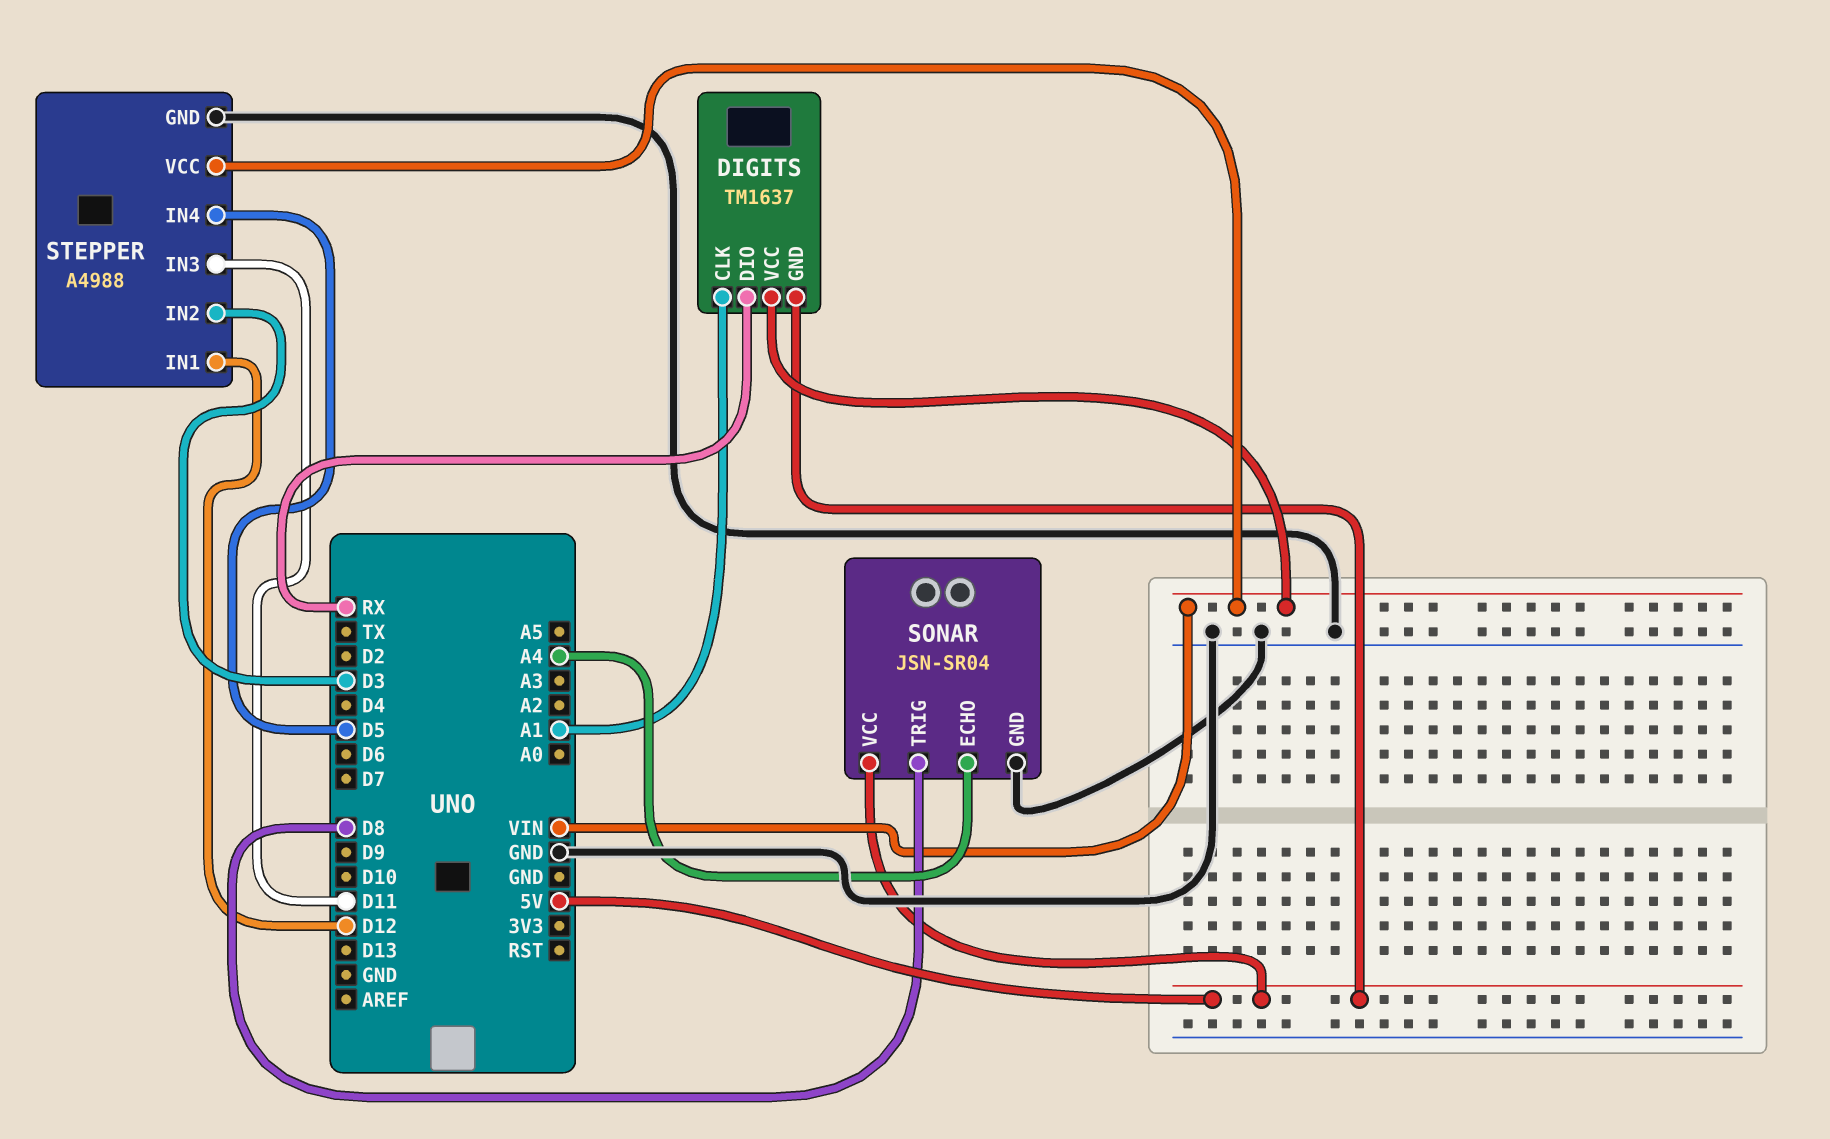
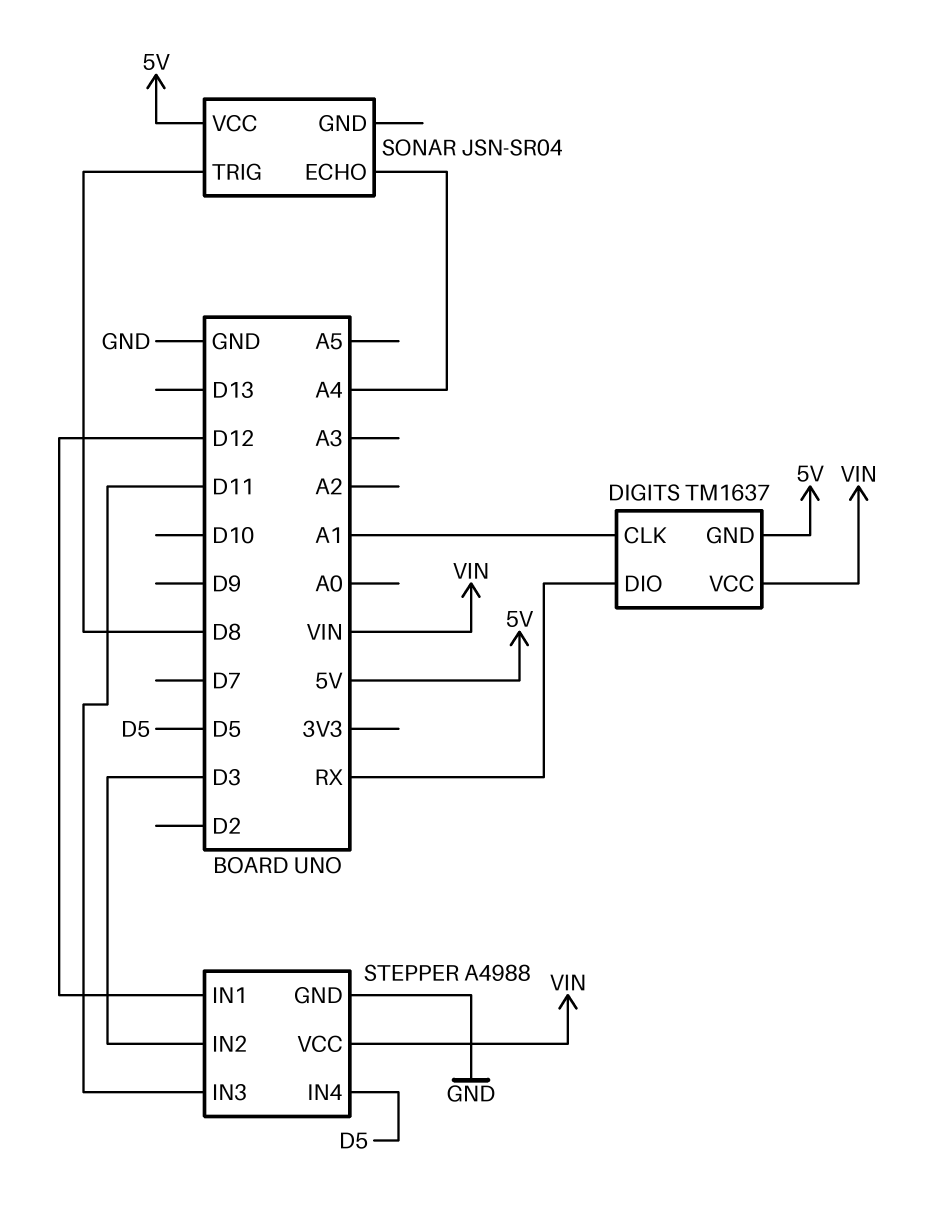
SONAR pin GND: GND -> none

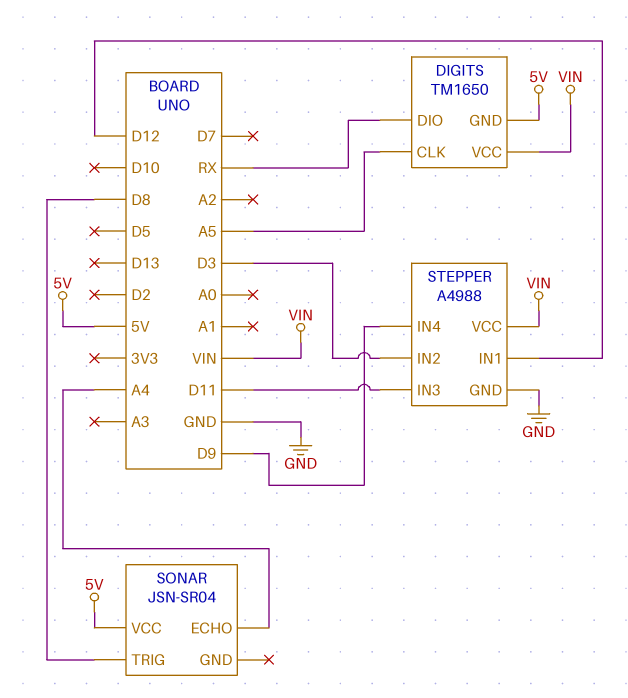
DIGITS: TM1637 -> TM1650
DIGITS pin CLK: A1 -> A5
STEPPER pin IN4: D5 -> D9

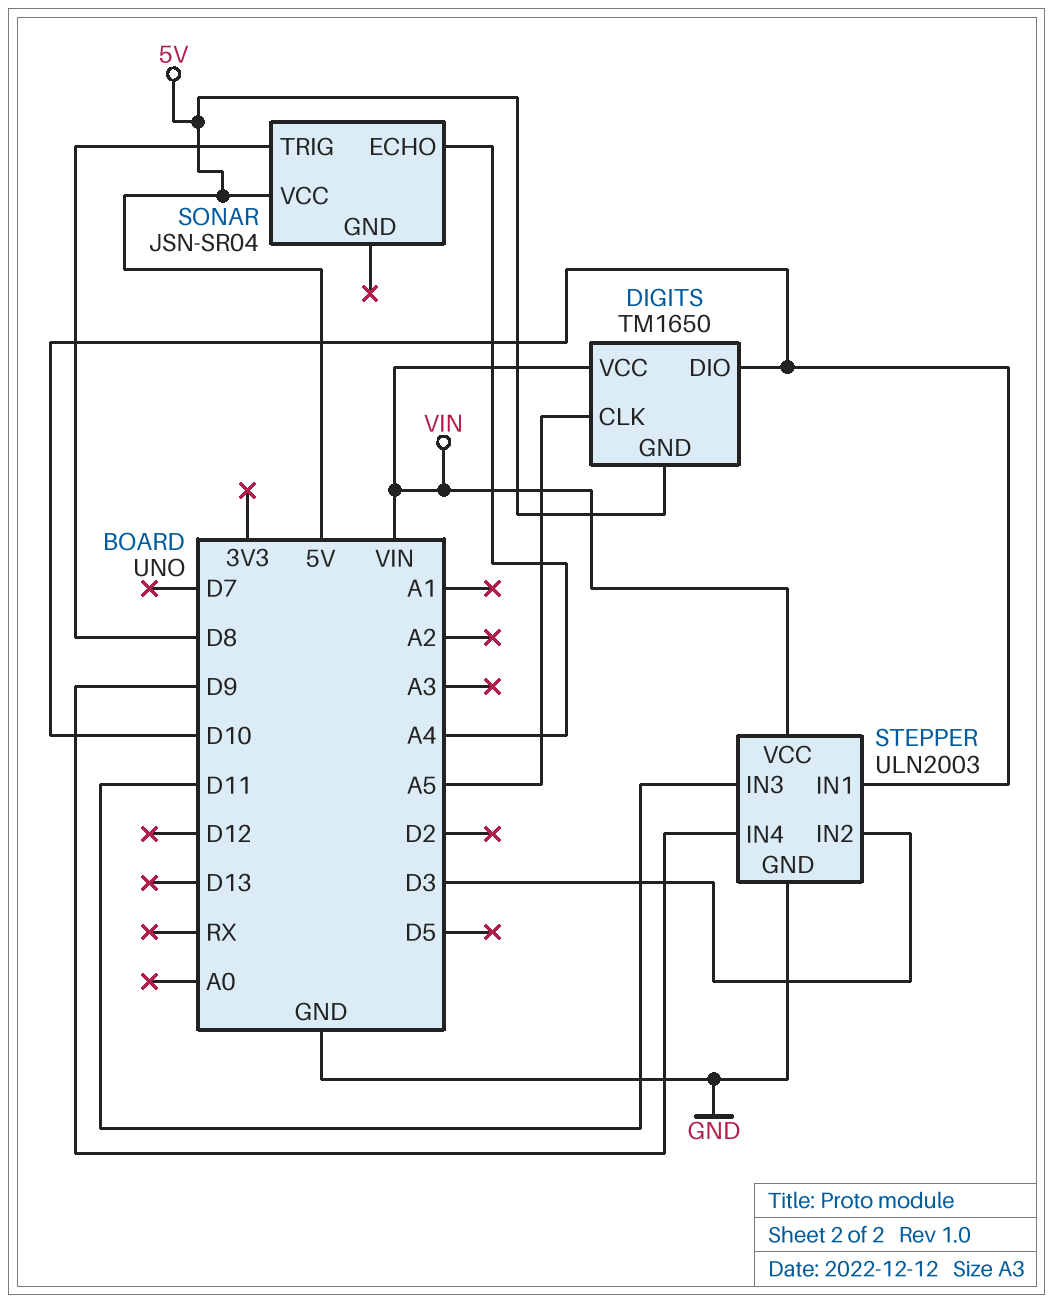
DIGITS pin DIO: RX -> D10
STEPPER: A4988 -> ULN2003
STEPPER pin IN1: D12 -> D10

